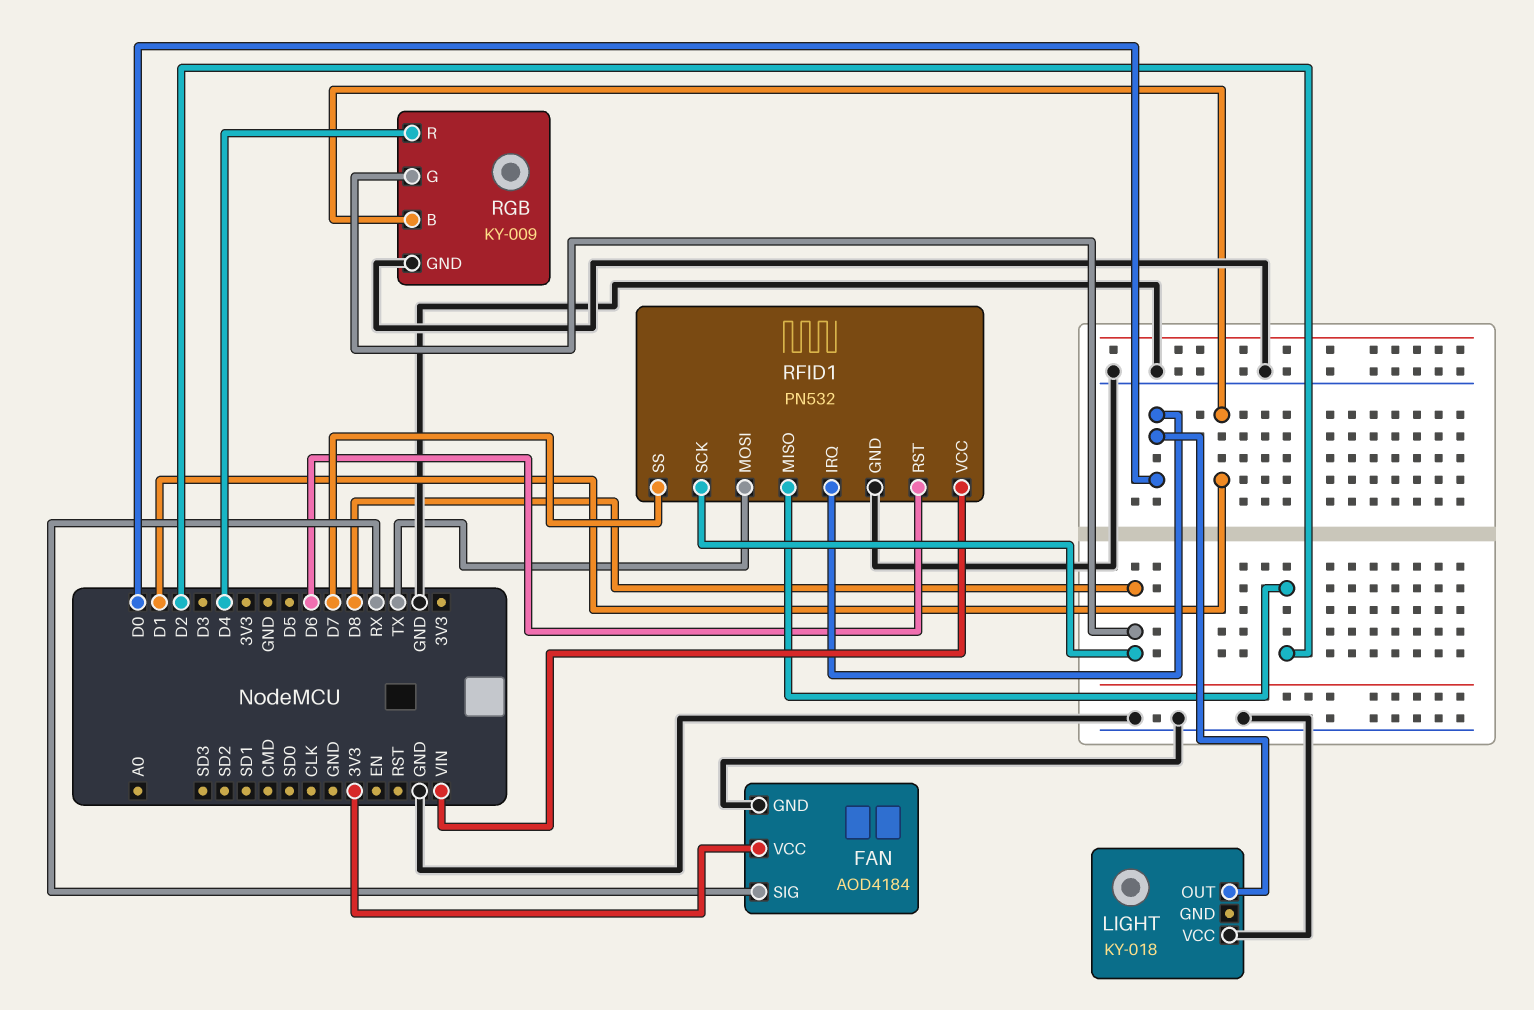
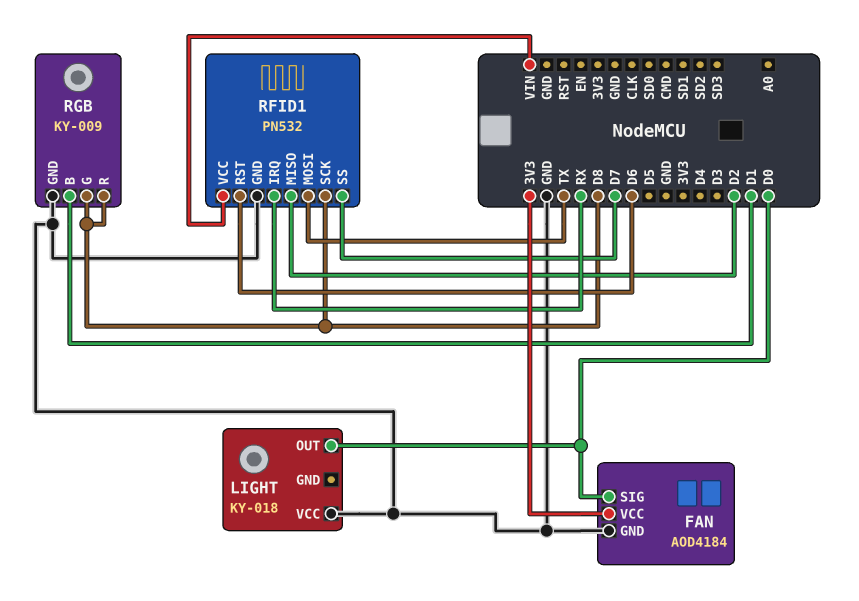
FAN pin SIG: RX -> D0
RFID1 pin IRQ: D0 -> RX
RGB pin R: D4 -> D8

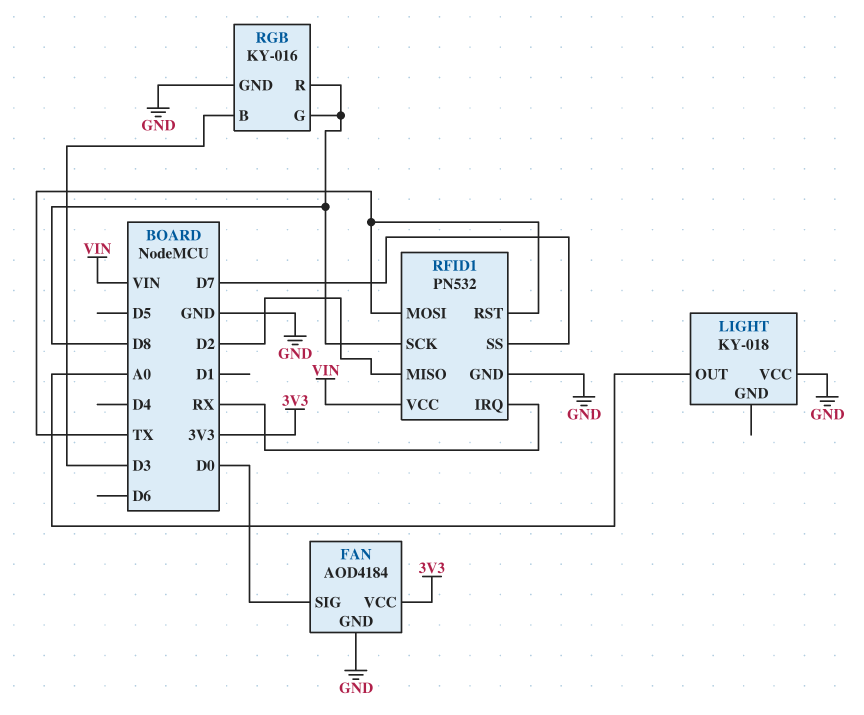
LIGHT pin OUT: D0 -> A0
RFID1 pin RST: D6 -> TX
RGB: KY-009 -> KY-016
RGB pin B: D1 -> D3

